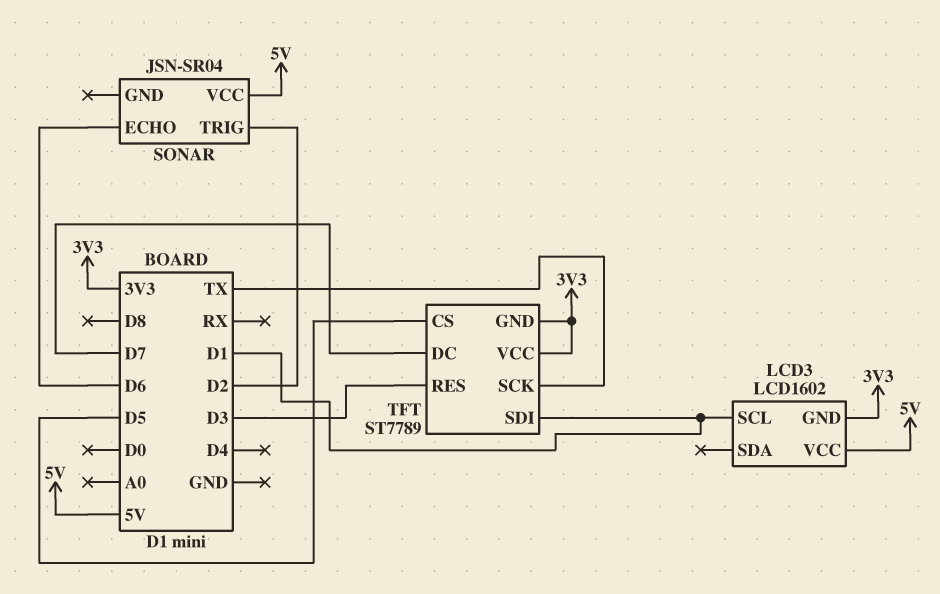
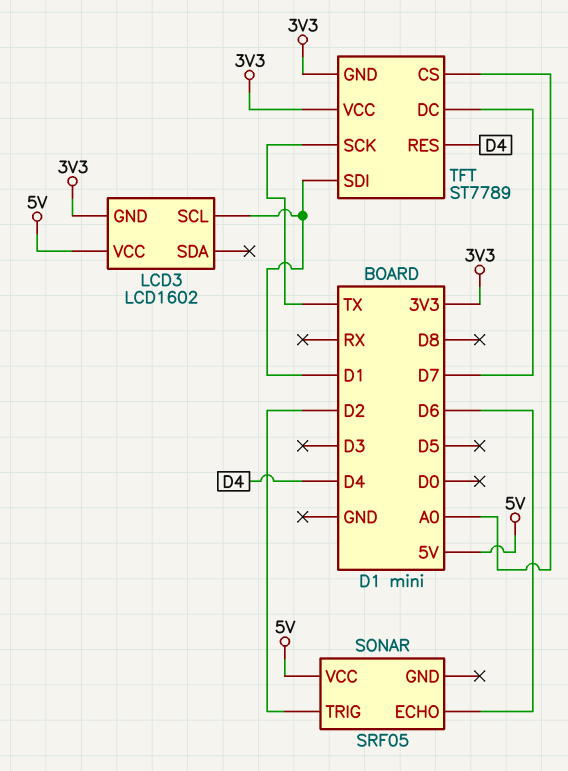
SONAR: JSN-SR04 -> SRF05
TFT pin CS: D5 -> A0
TFT pin RES: D3 -> D4

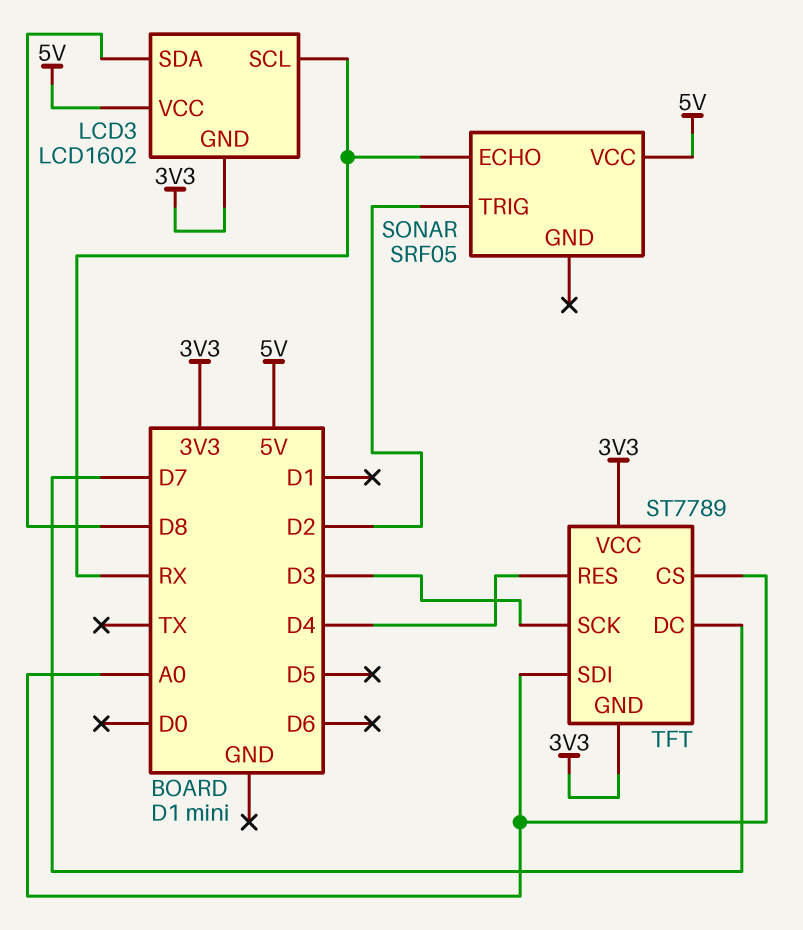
LCD3 pin SCL: D1 -> RX
LCD3 pin SDA: none -> D8
SONAR pin ECHO: D6 -> RX
TFT pin SCK: TX -> D3
TFT pin SDI: D1 -> A0

